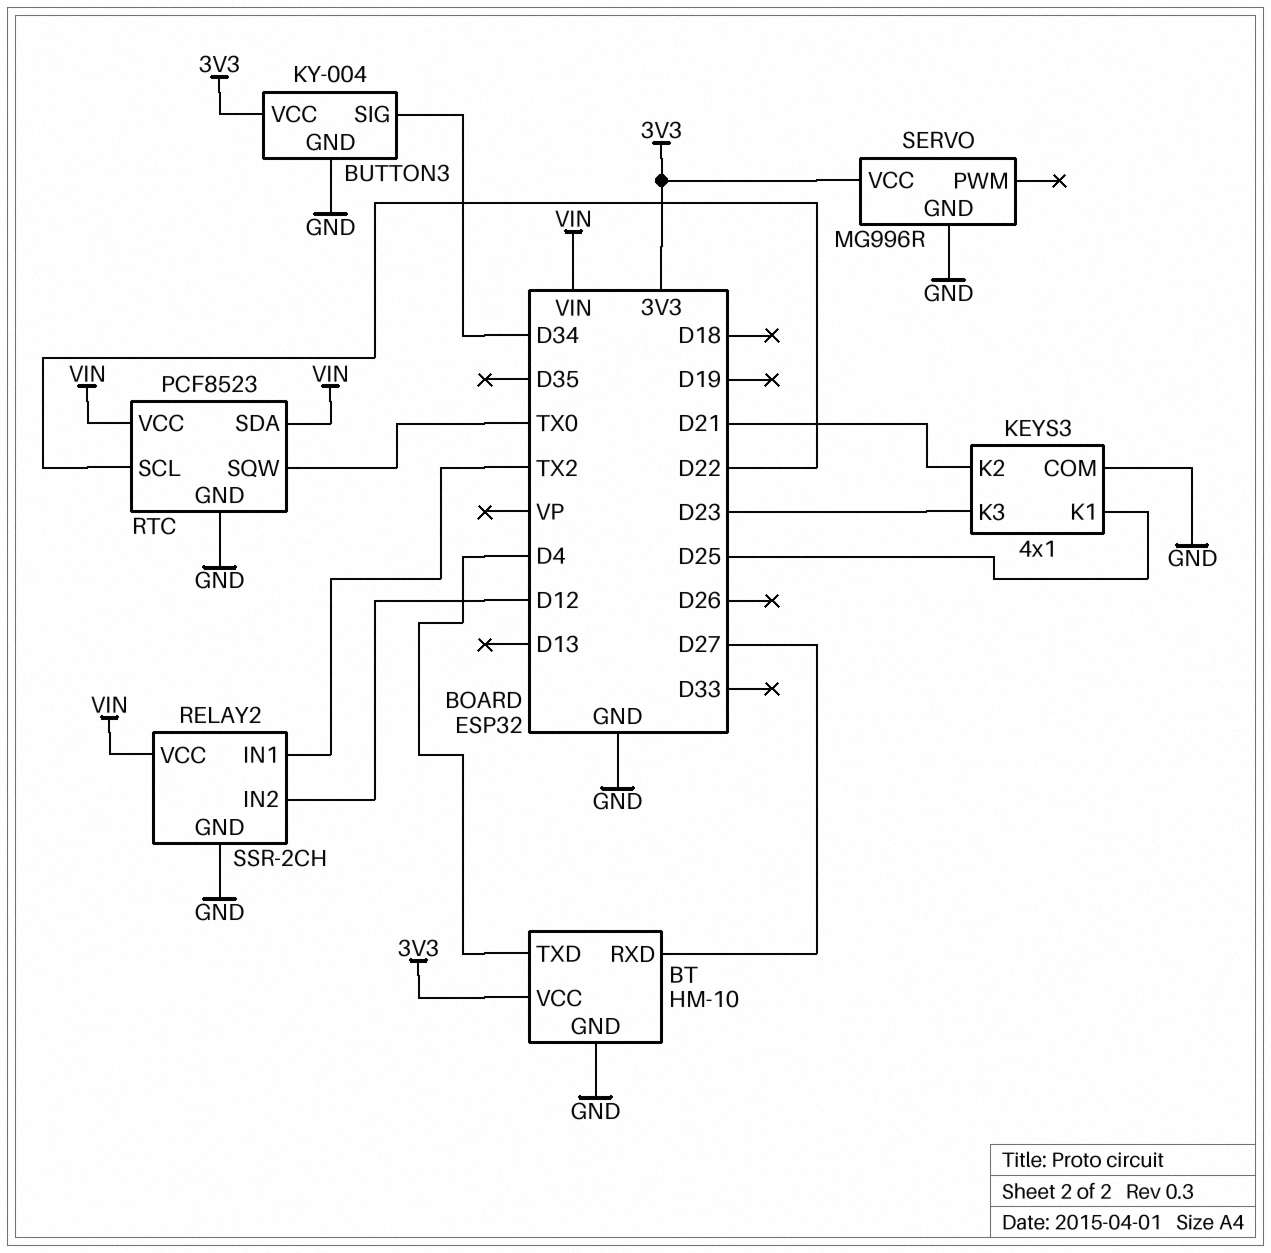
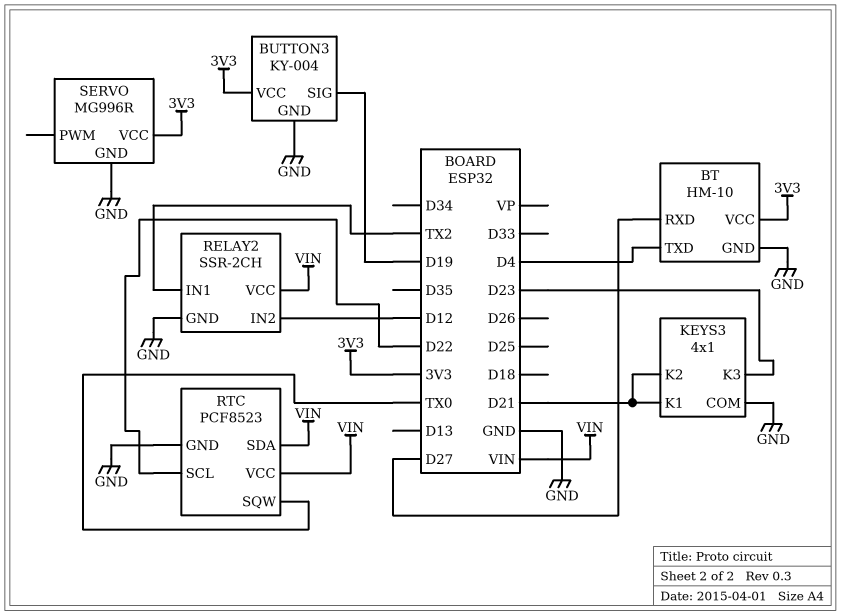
BUTTON3 pin SIG: D34 -> D19
KEYS3 pin K1: D25 -> D21

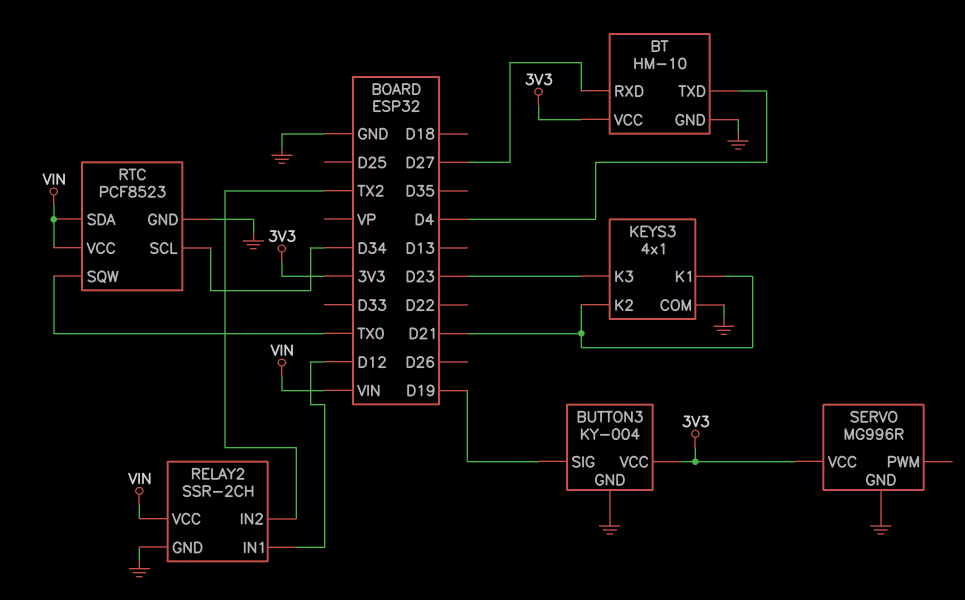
RELAY2 pin IN1: TX2 -> D12
RELAY2 pin IN2: D12 -> TX2
RTC pin SCL: D22 -> D34

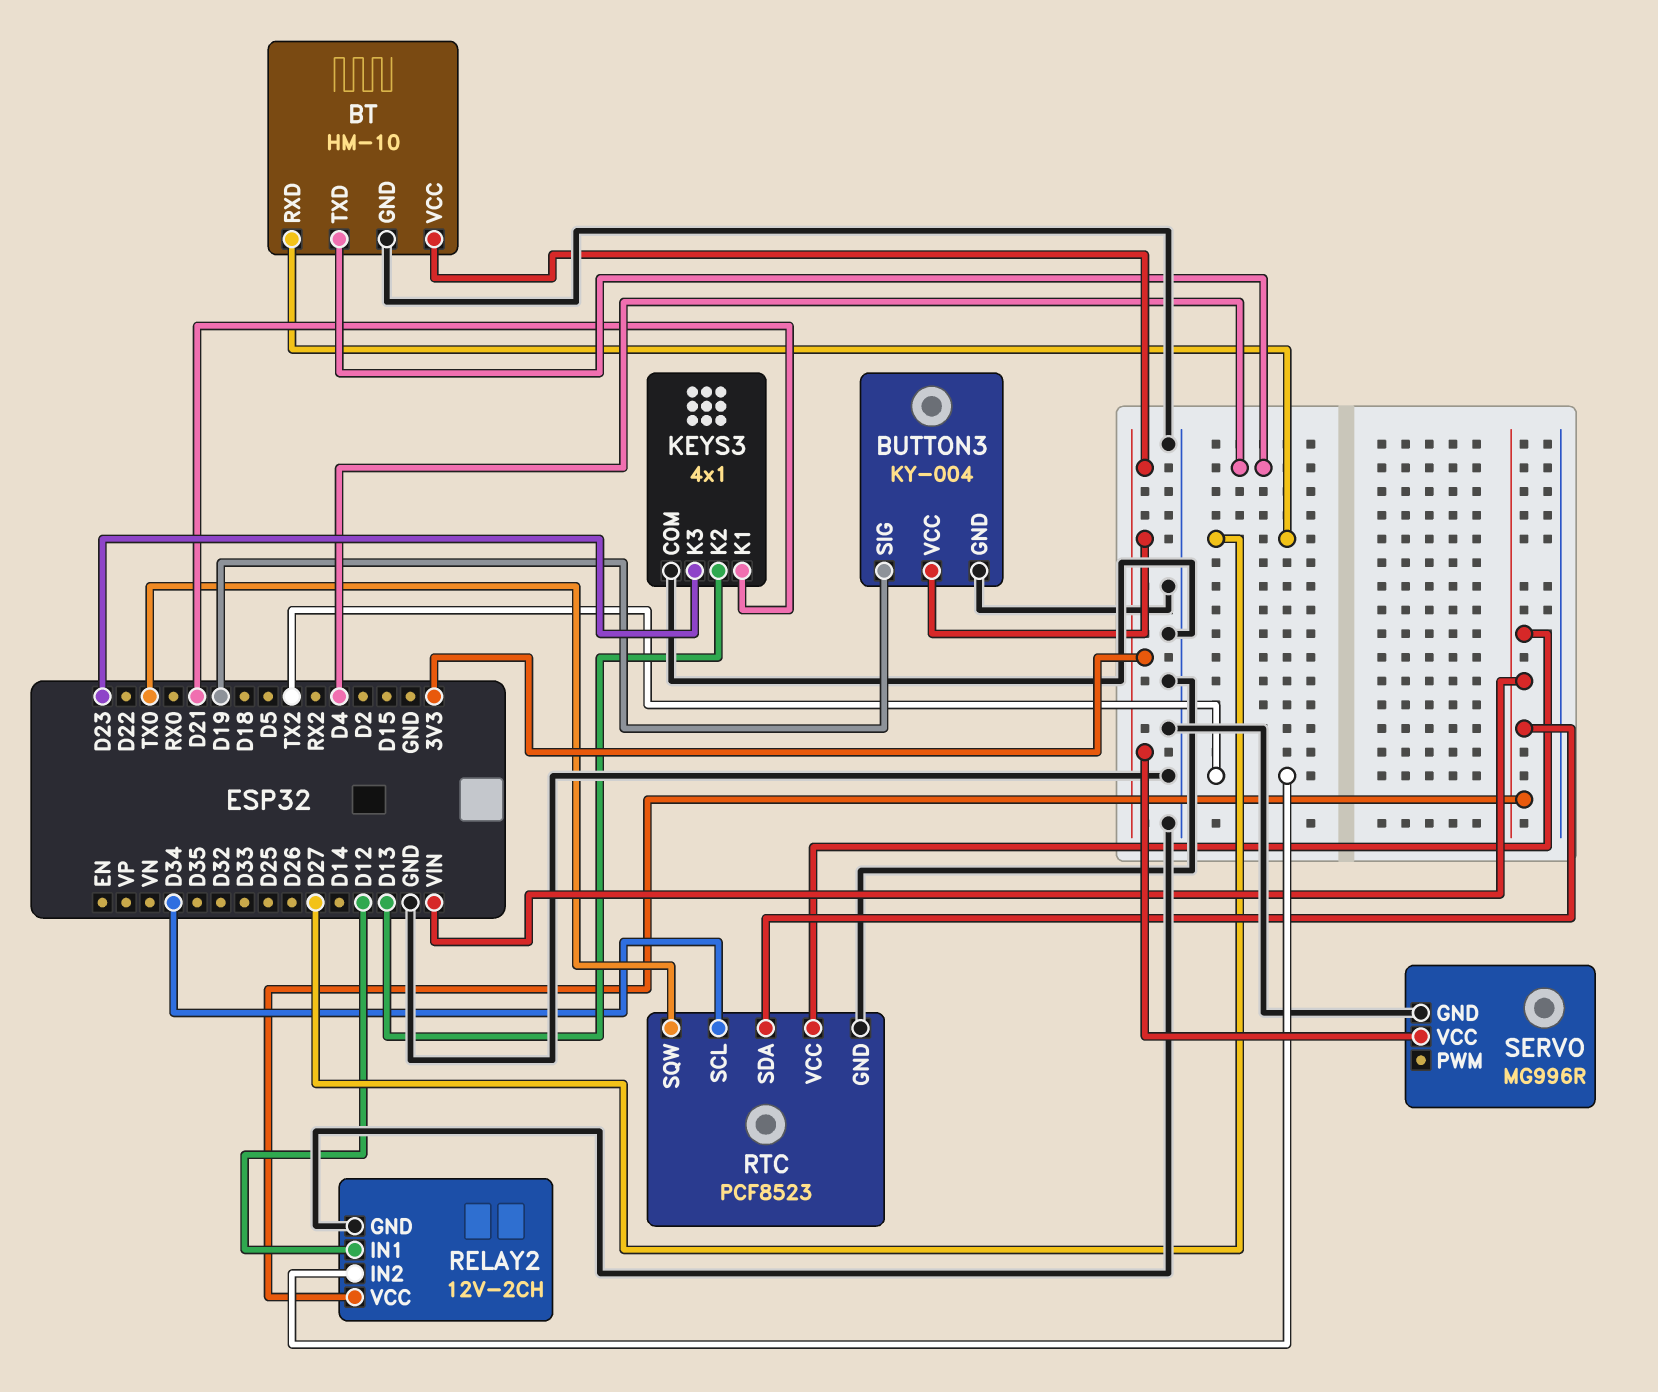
KEYS3 pin K2: D21 -> D13
RELAY2: SSR-2CH -> 12V-2CH

